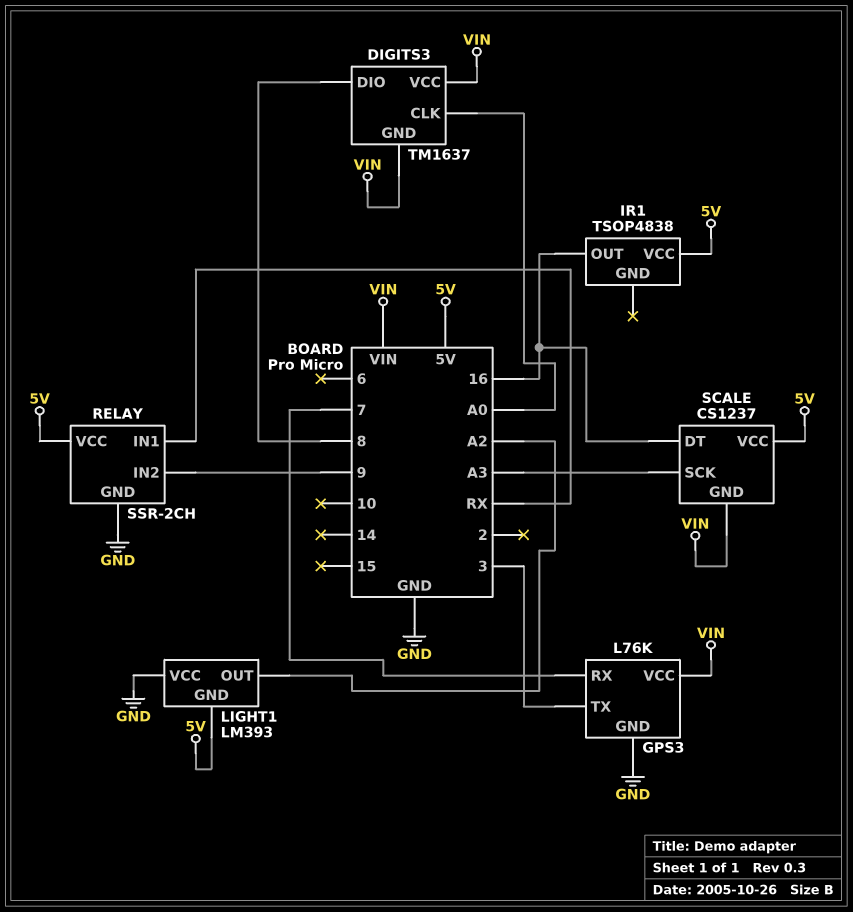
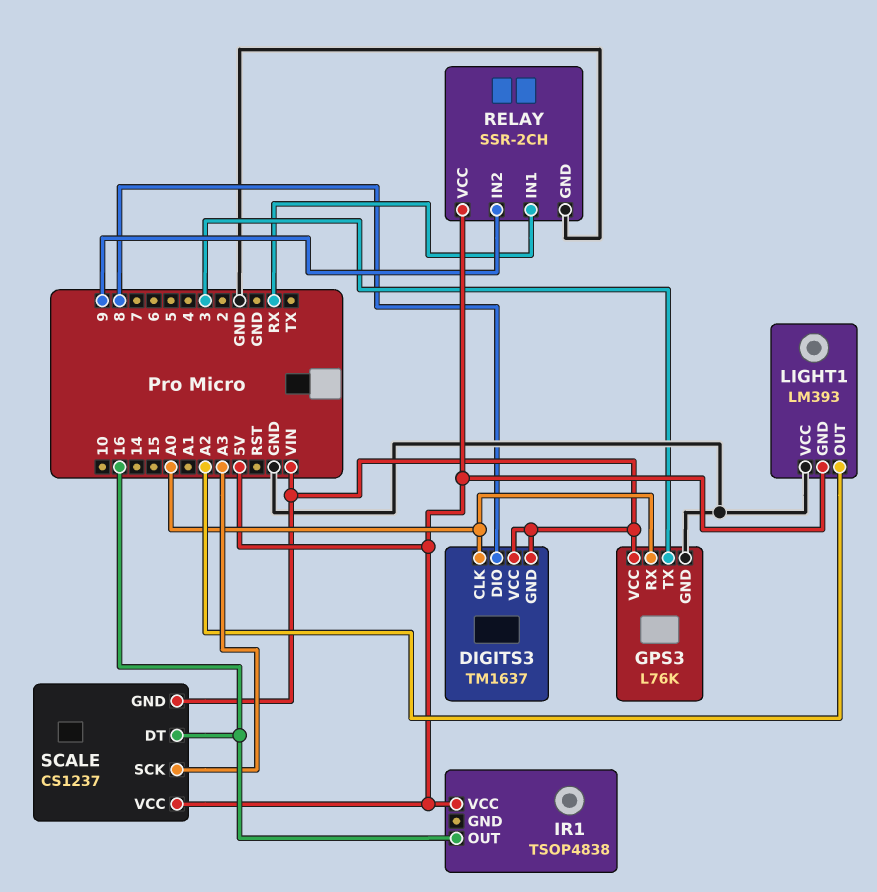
GPS3 pin RX: 7 -> A0

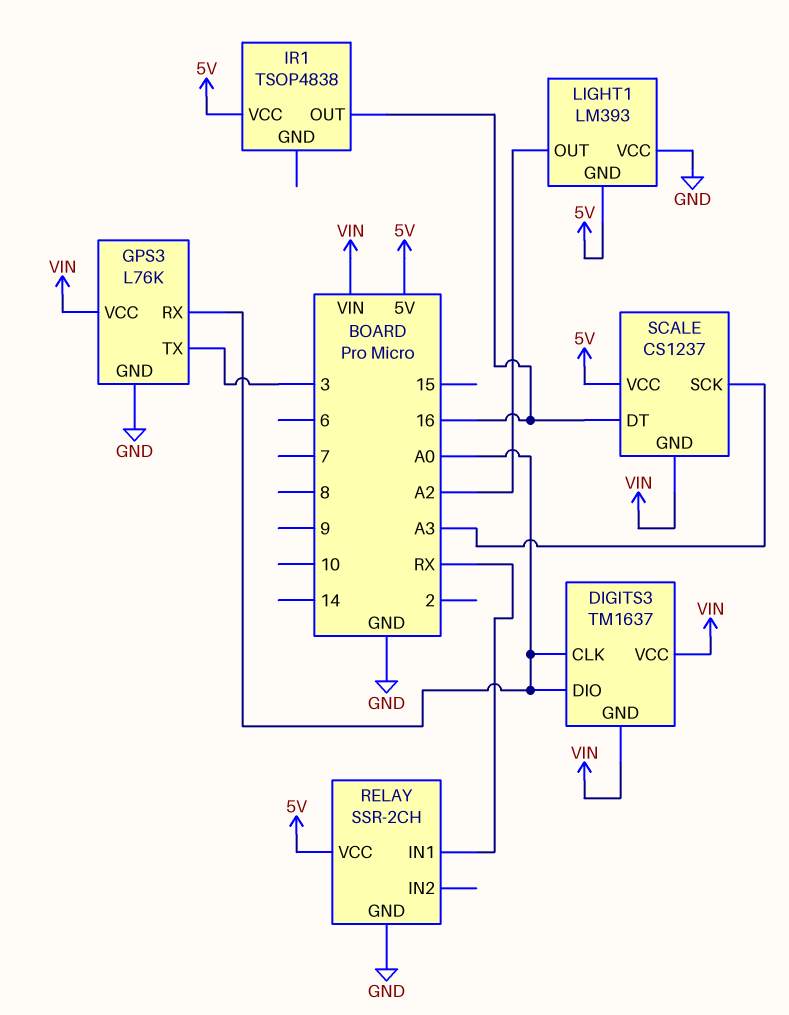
DIGITS3 pin DIO: 8 -> A0
RELAY pin IN2: 9 -> none

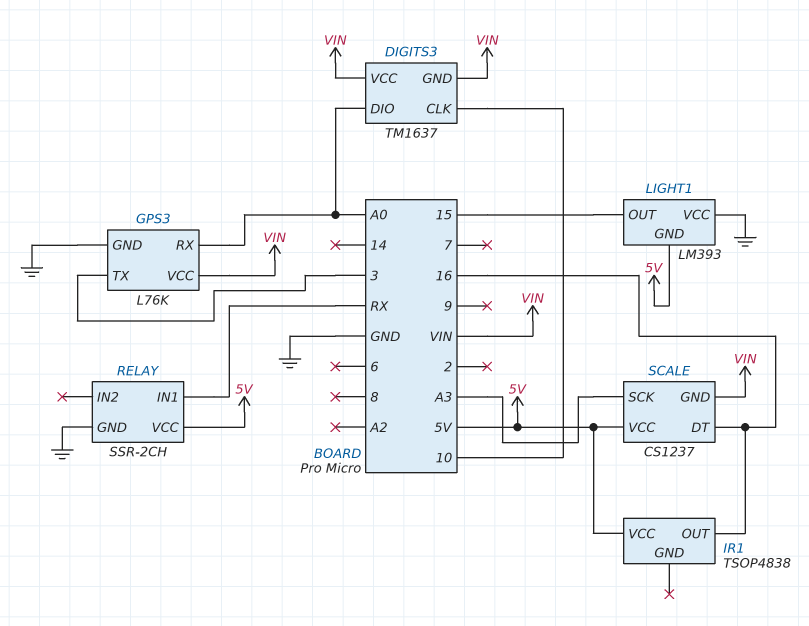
DIGITS3 pin CLK: A0 -> 10
LIGHT1 pin OUT: A2 -> 15

